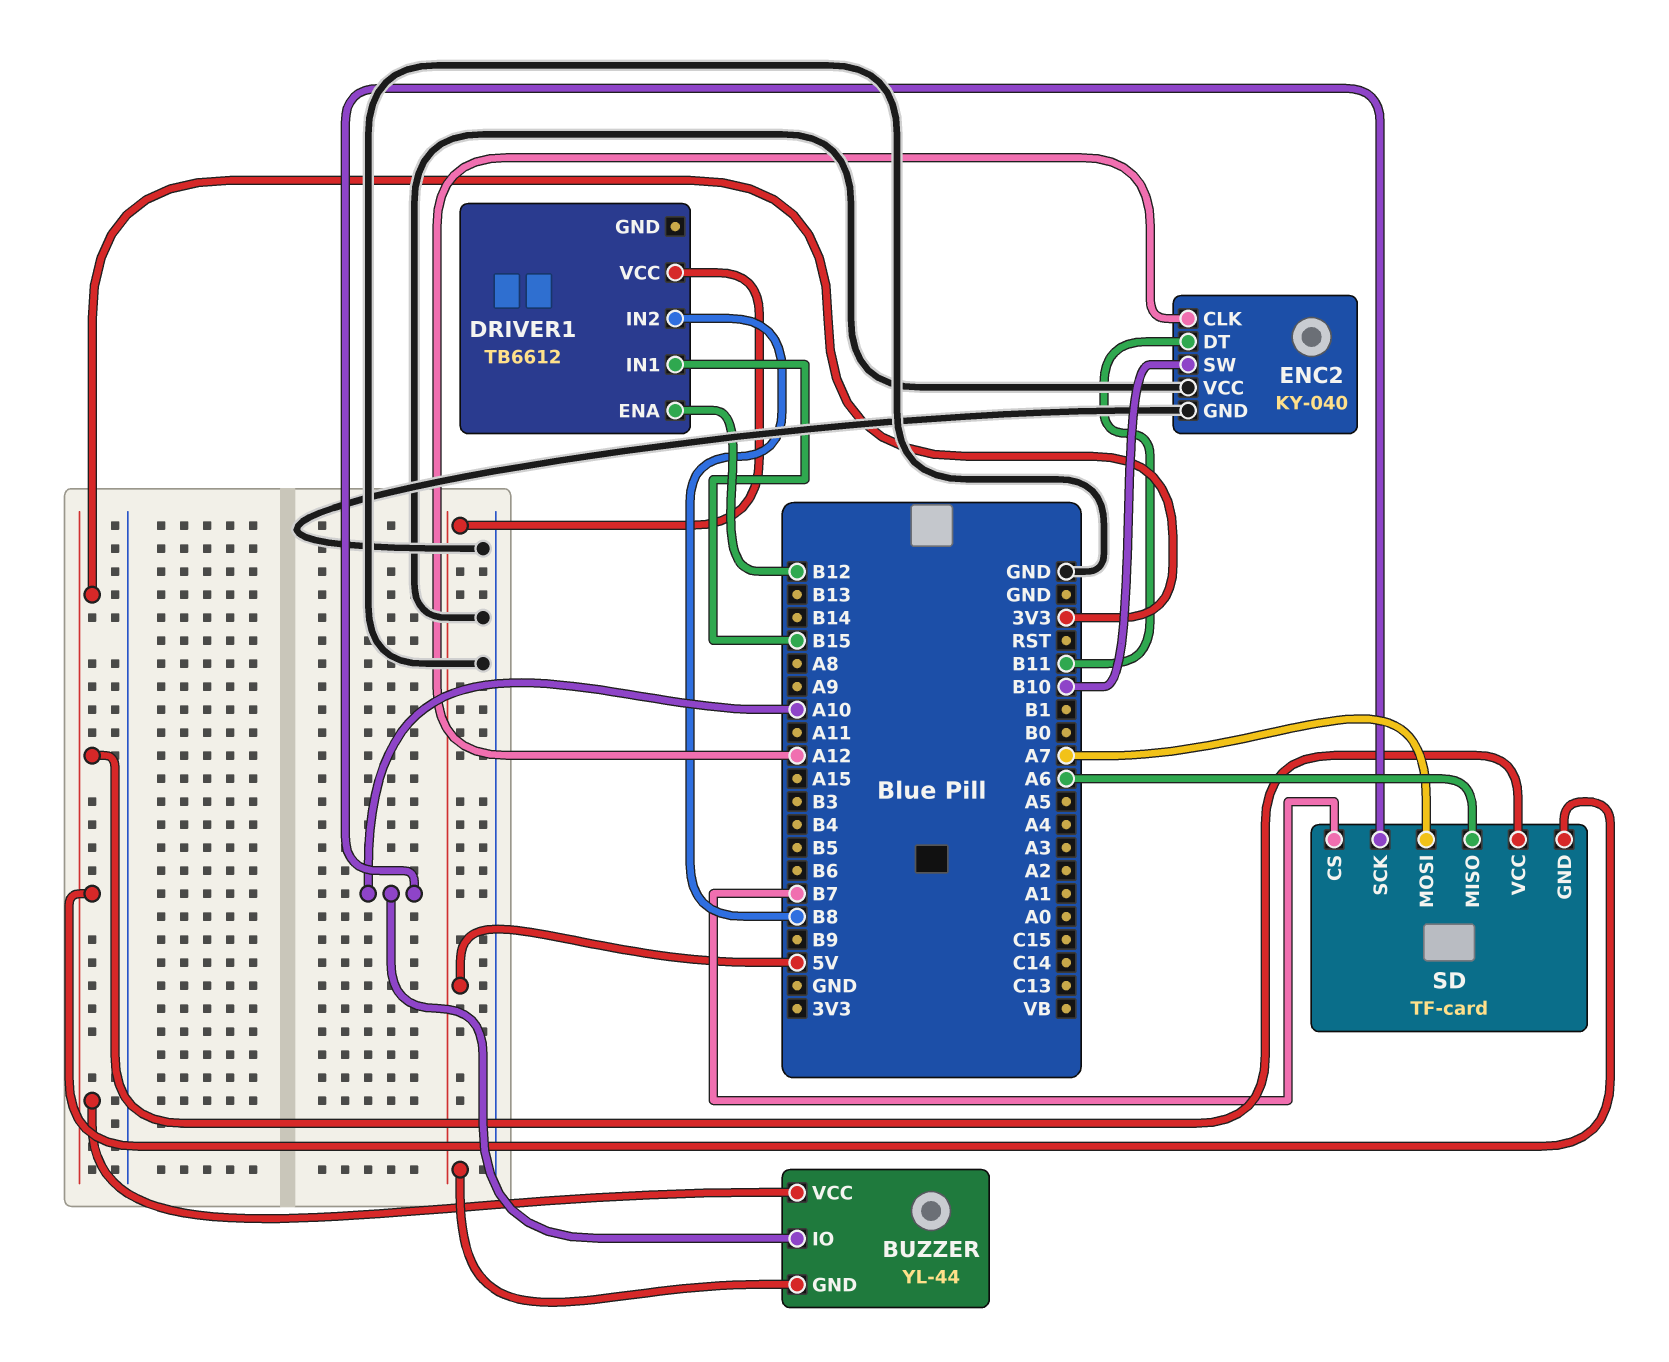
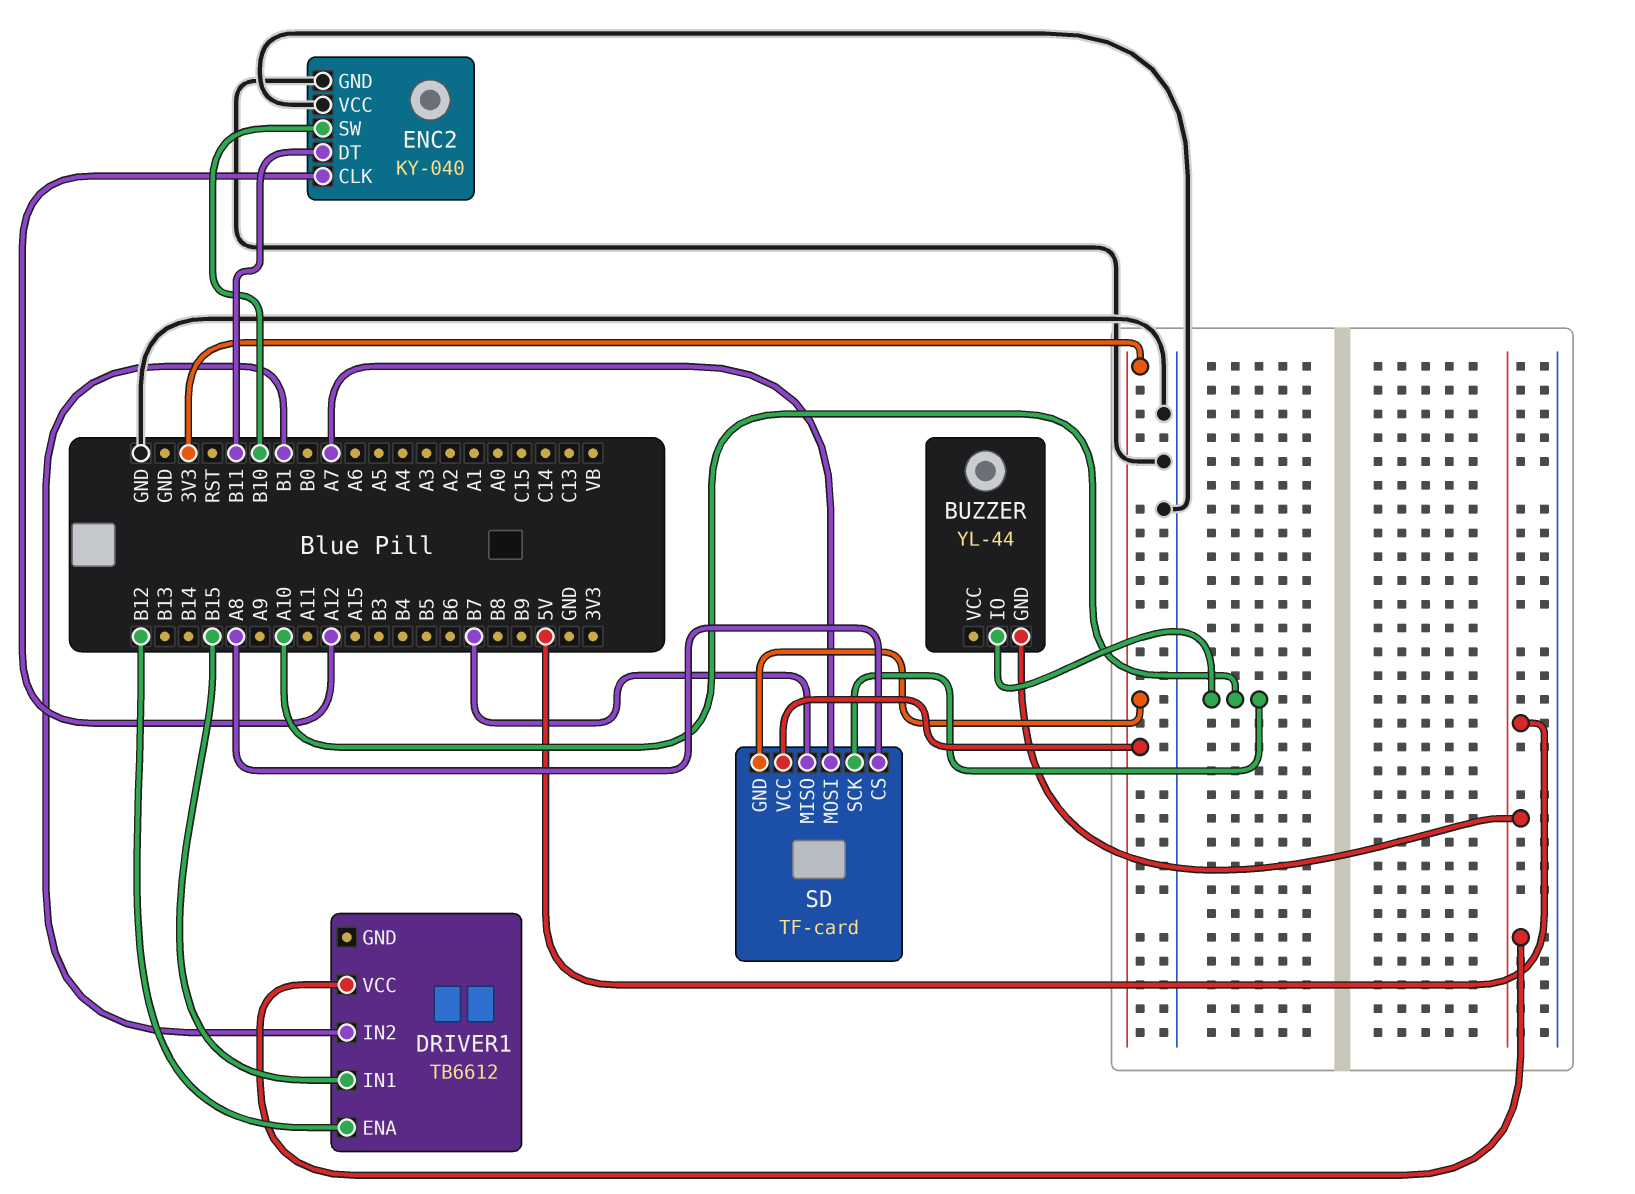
BUZZER pin VCC: 3V3 -> none
DRIVER1 pin IN2: B8 -> B1
SD pin CS: B7 -> A8
SD pin MISO: A6 -> B7

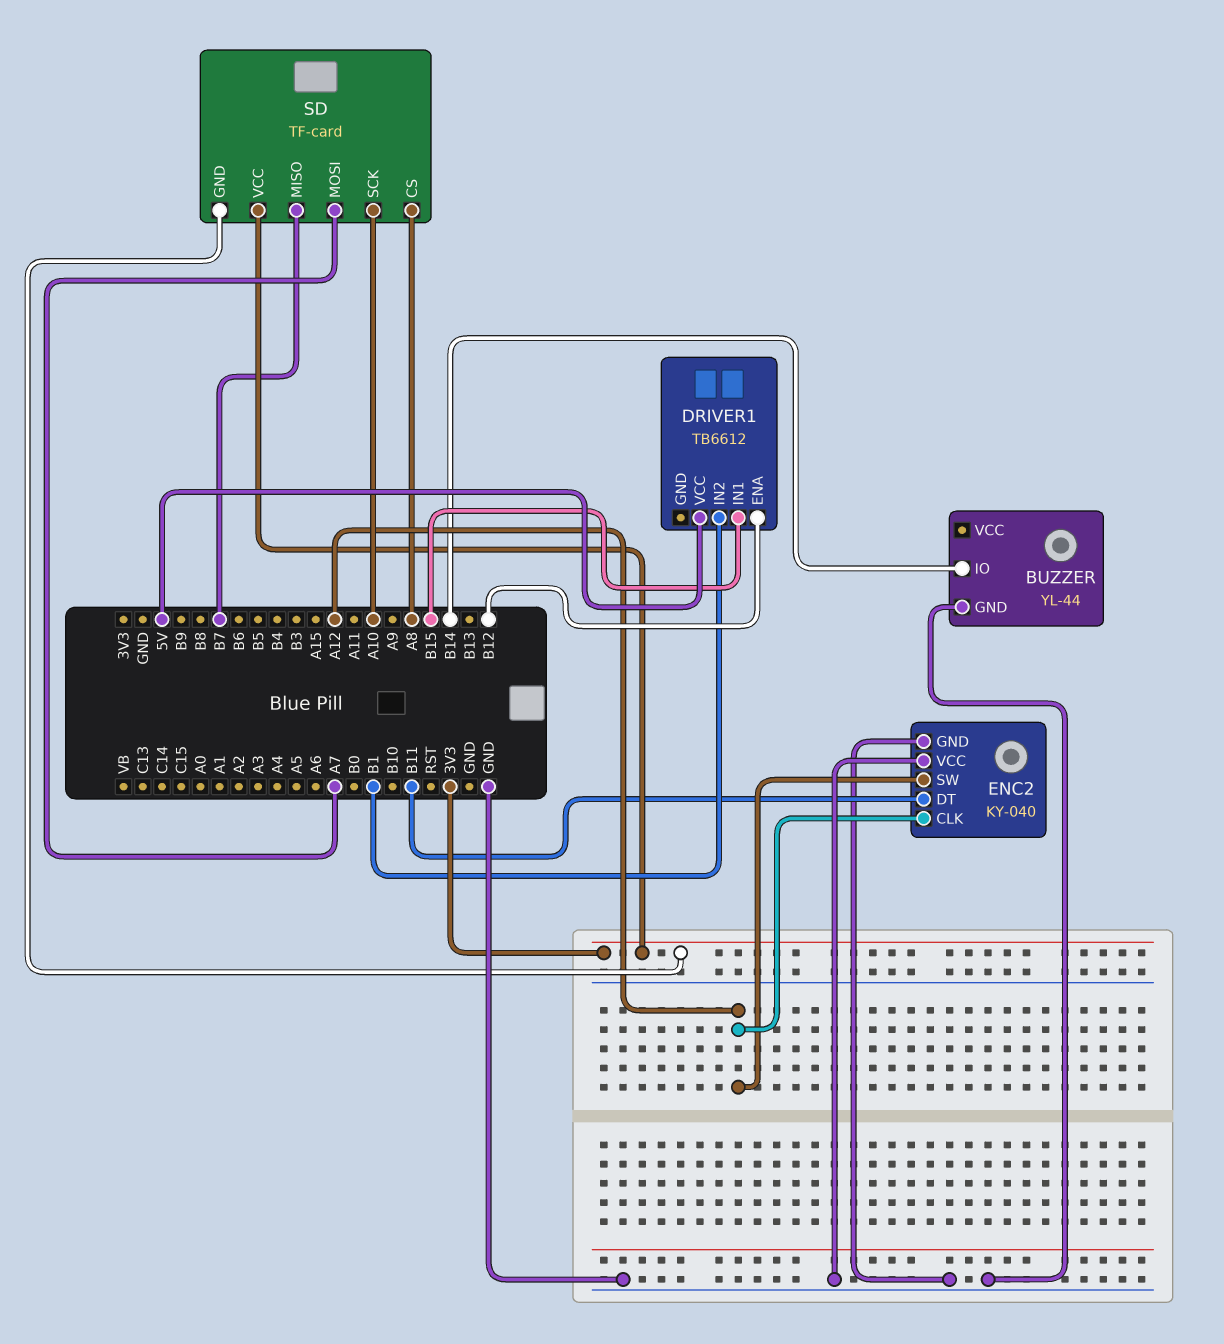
BUZZER pin GND: 5V -> GND
BUZZER pin IO: A10 -> B14
ENC2 pin SW: B10 -> A12

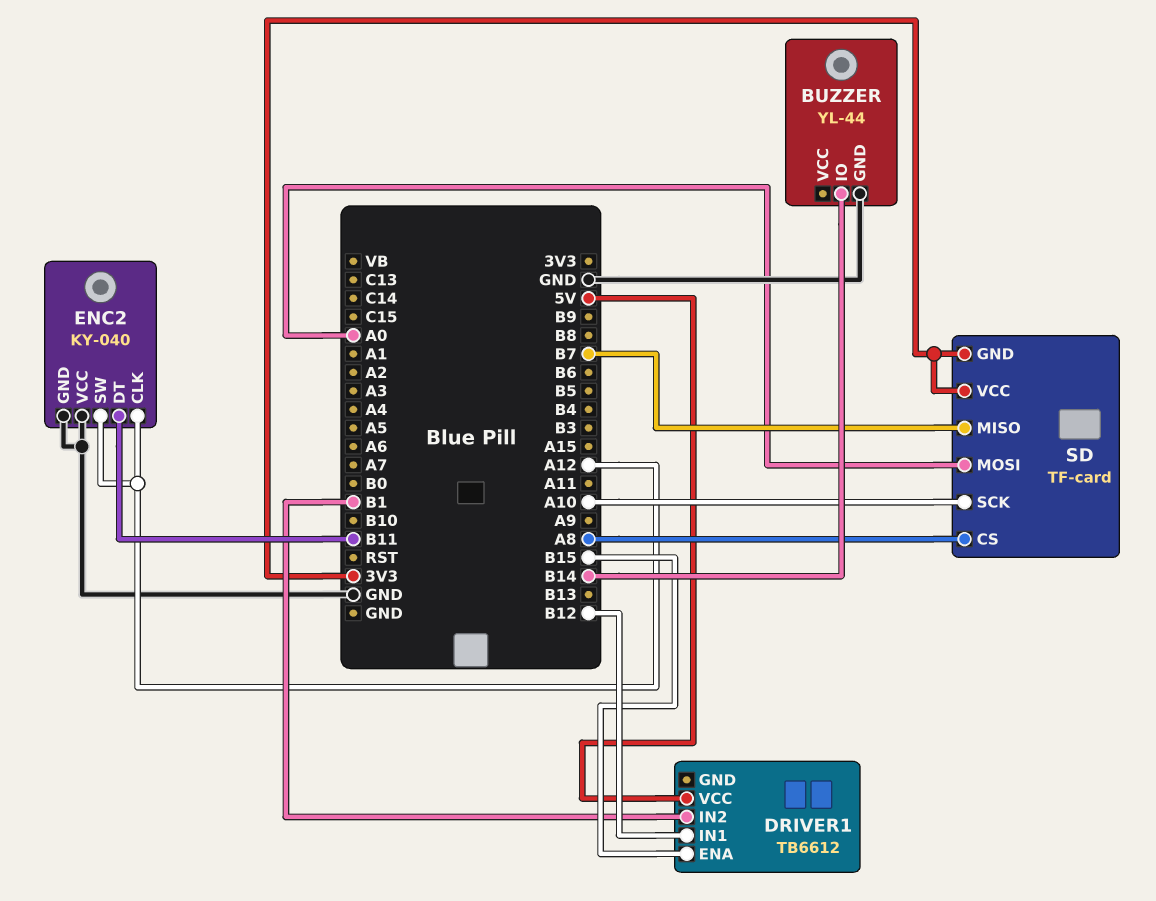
DRIVER1 pin ENA: B12 -> B15
DRIVER1 pin IN1: B15 -> B12
SD pin MOSI: A7 -> A0

